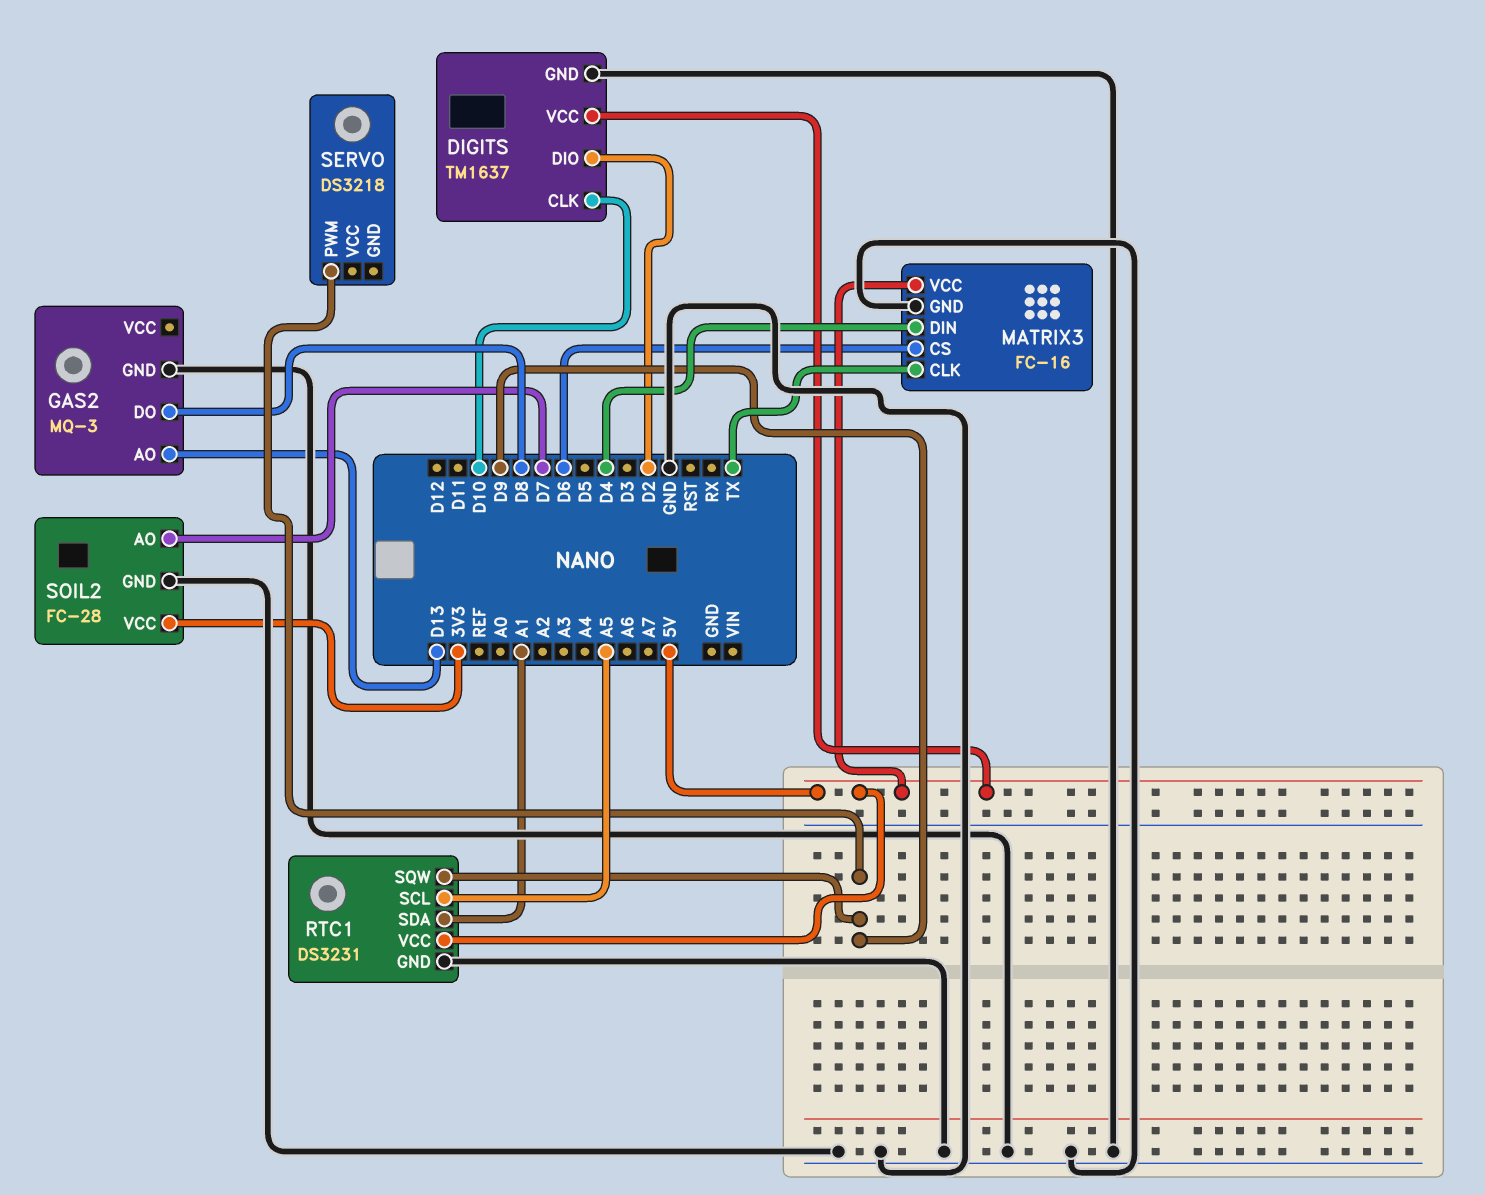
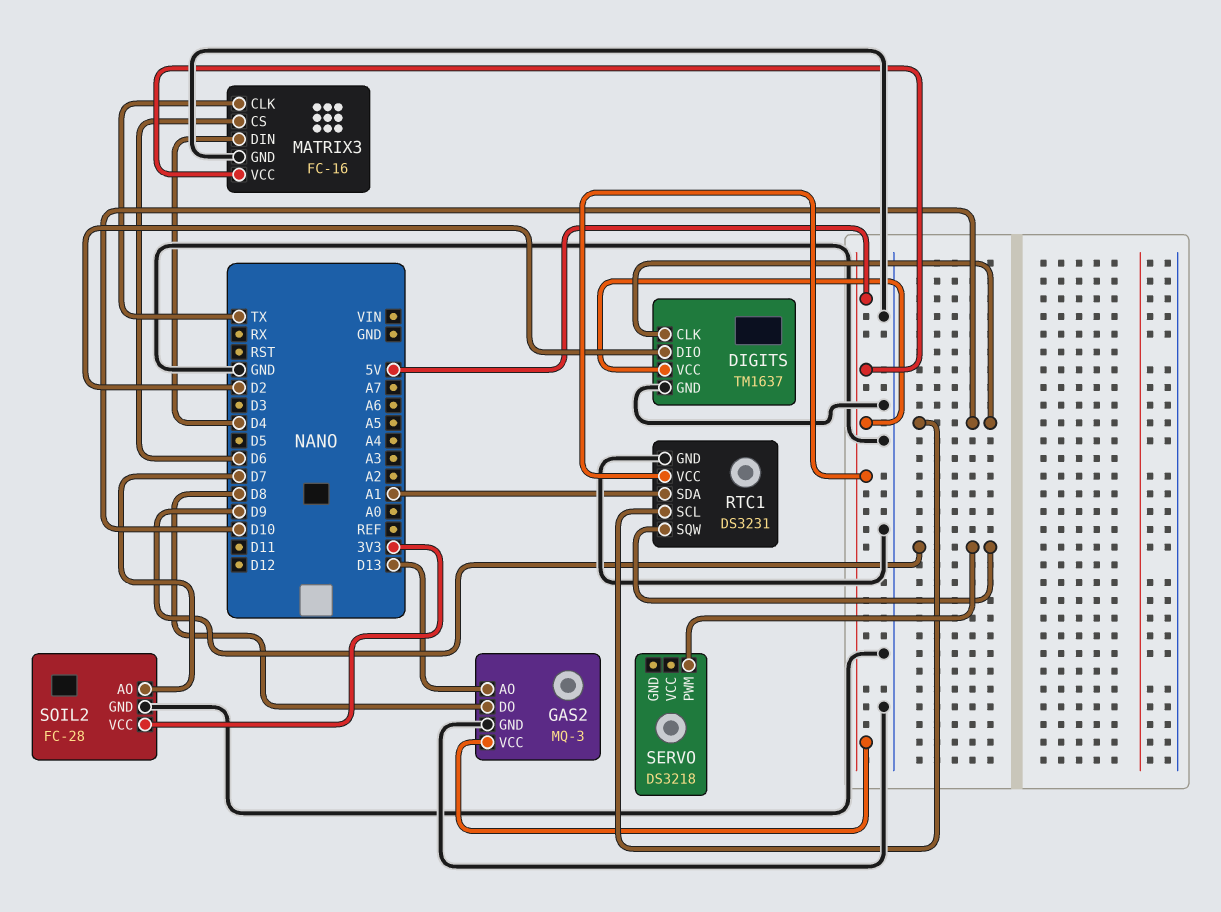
GAS2 pin VCC: none -> 5V
RTC1 pin SCL: A5 -> D10

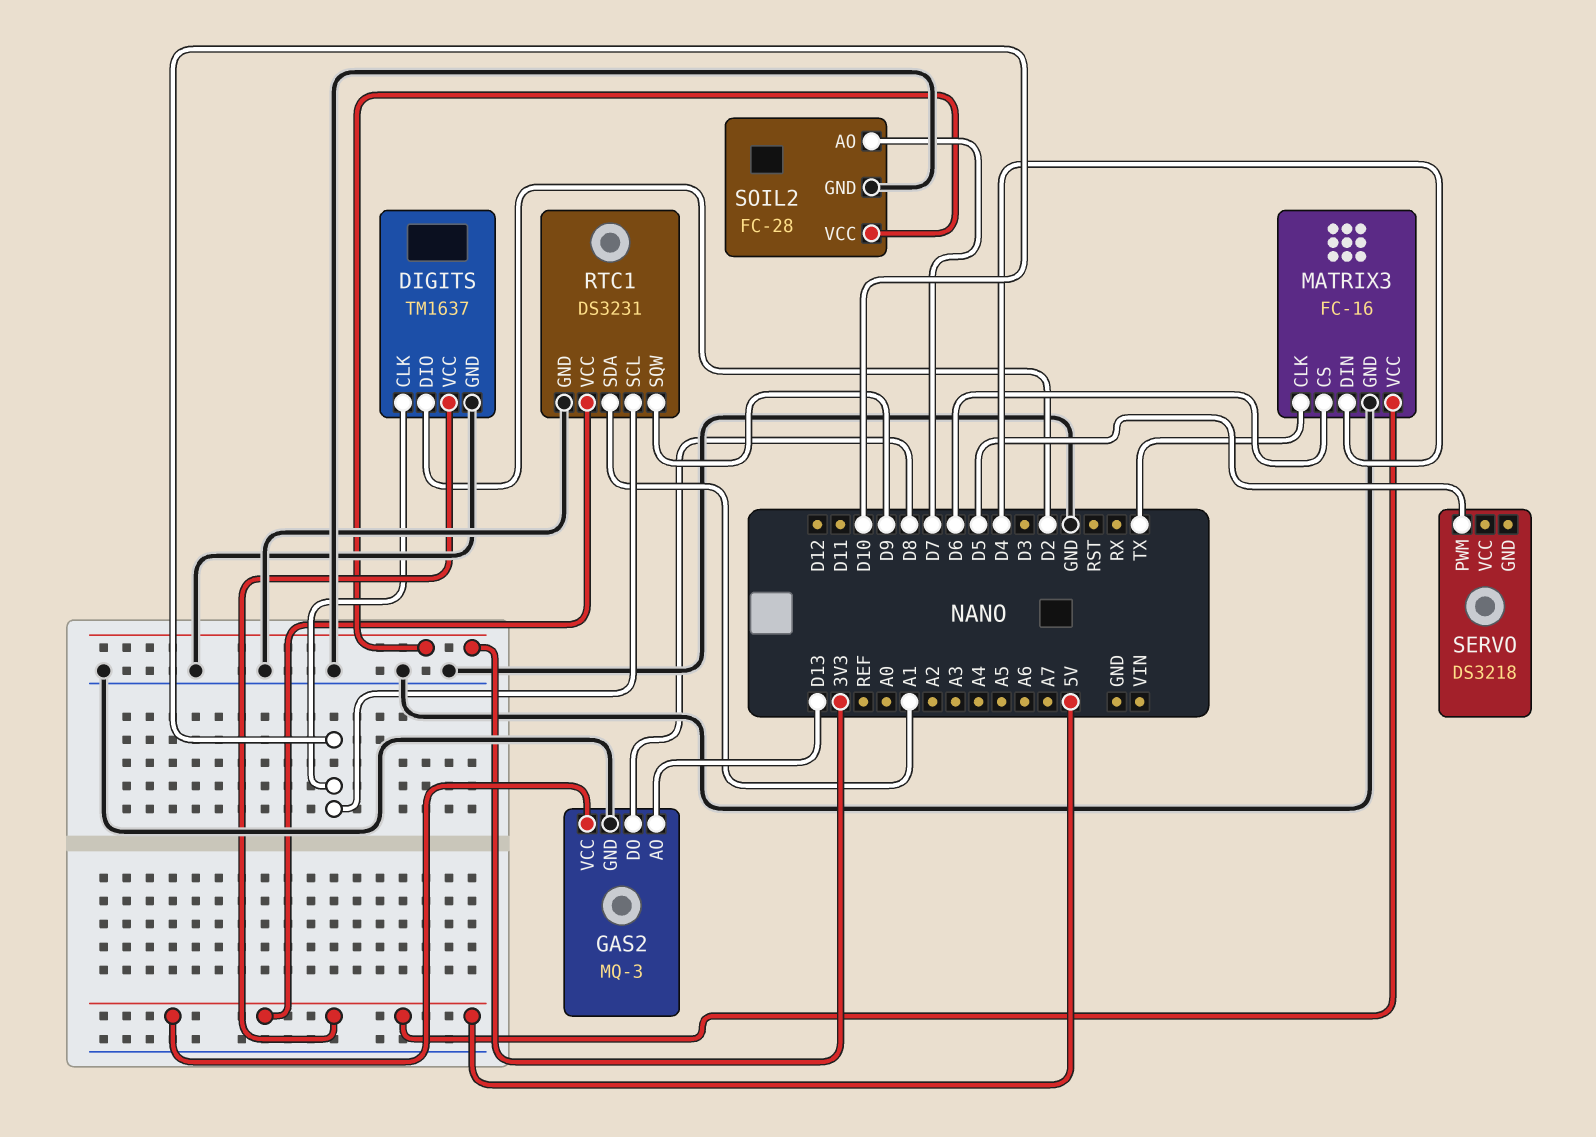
SERVO pin PWM: D9 -> D5

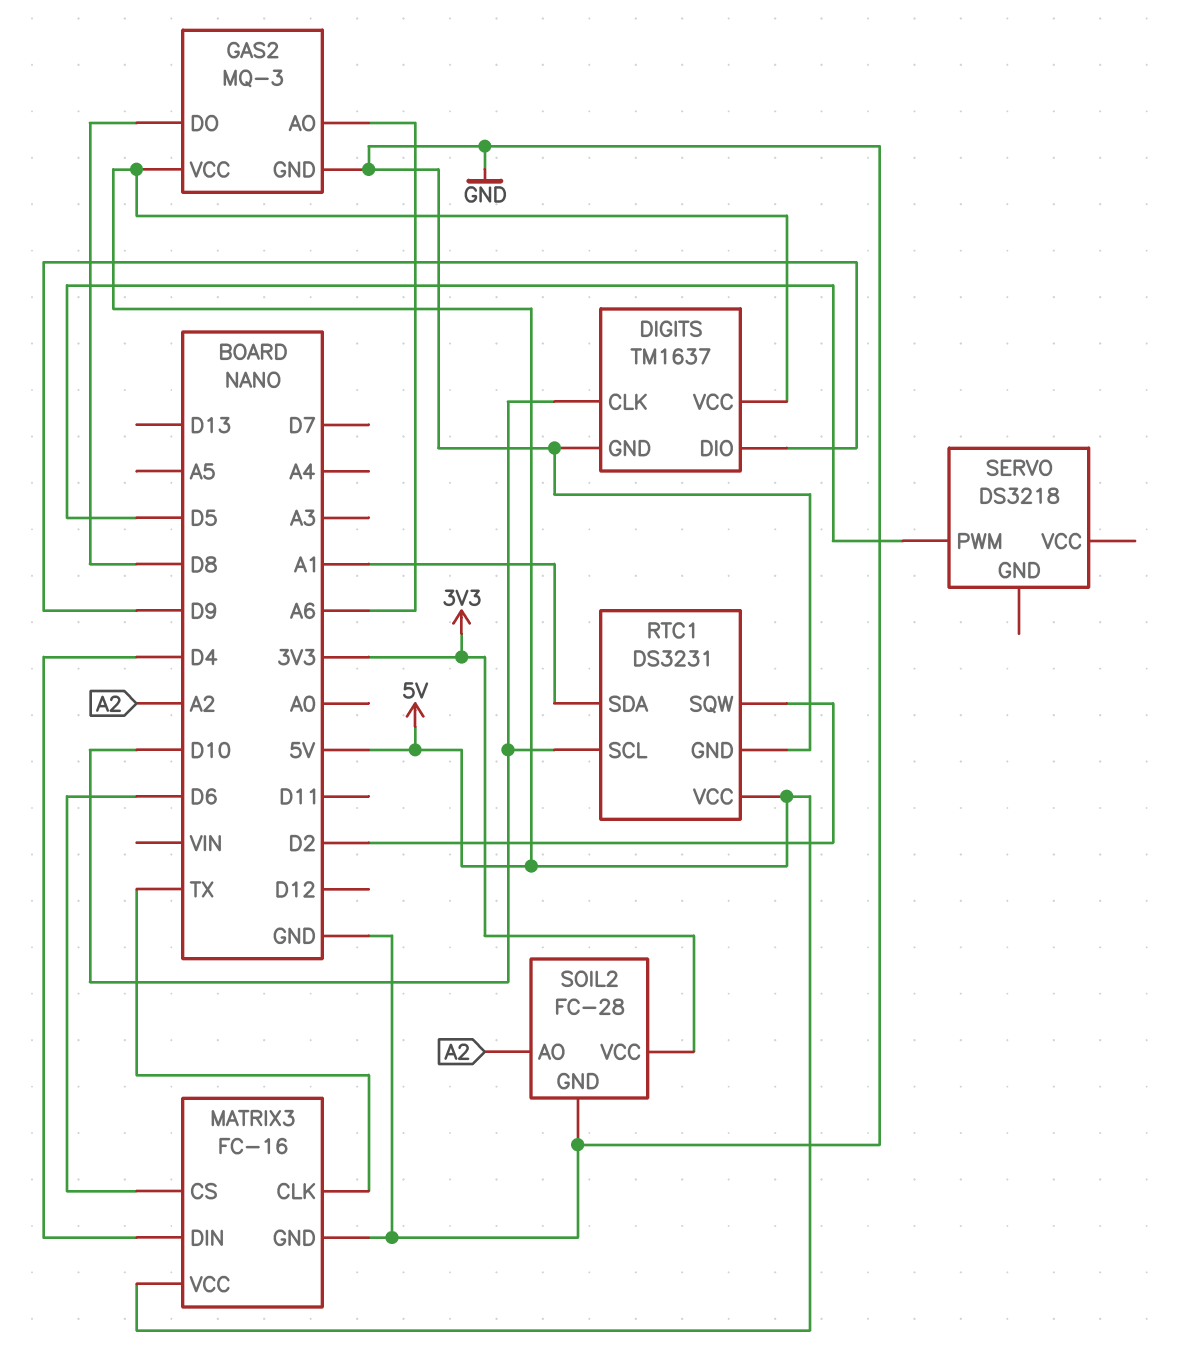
DIGITS pin DIO: D2 -> D9
GAS2 pin AO: D13 -> A6
RTC1 pin SQW: D9 -> D2
SOIL2 pin AO: D7 -> A2

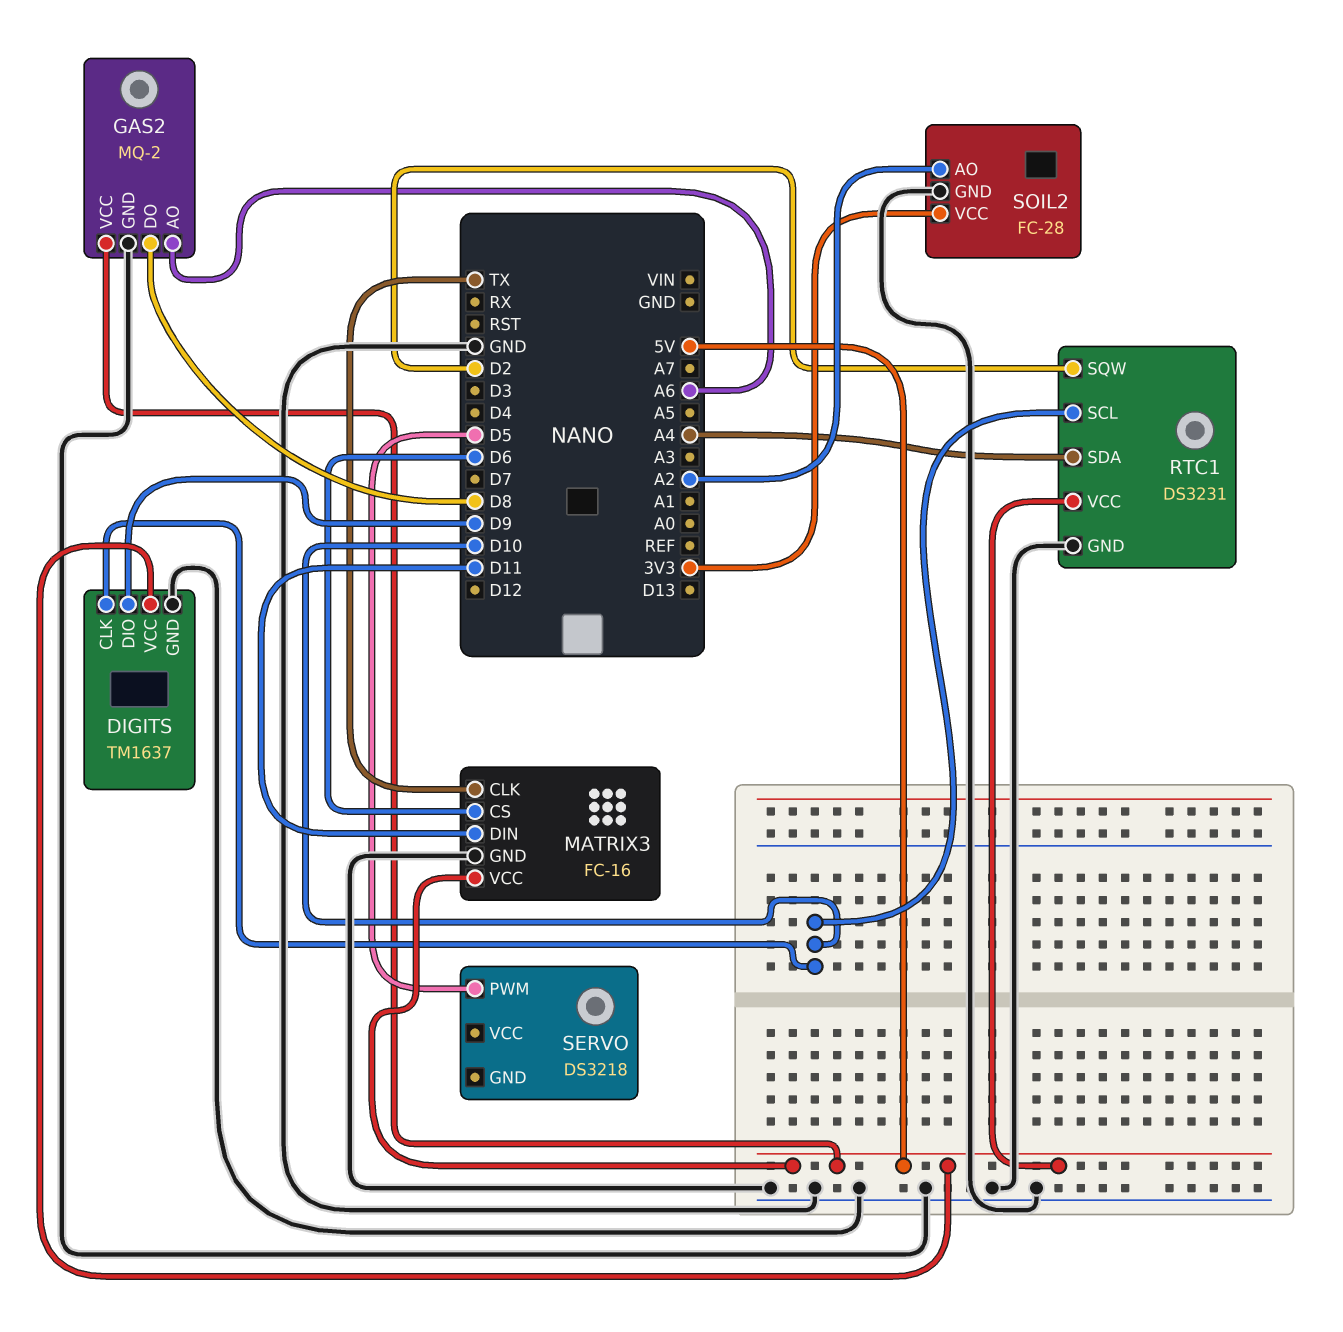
GAS2: MQ-3 -> MQ-2
MATRIX3 pin DIN: D4 -> D11
RTC1 pin SDA: A1 -> A4

